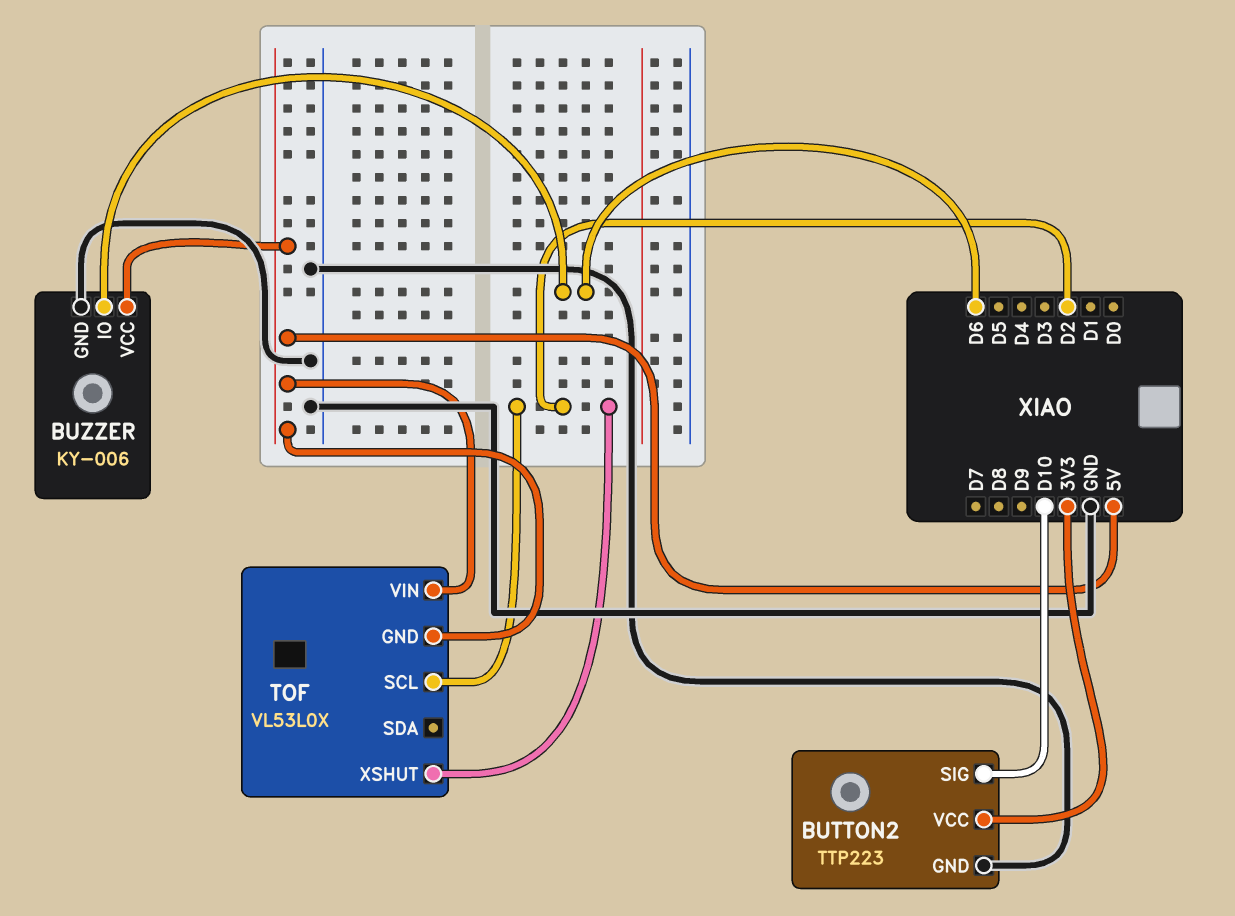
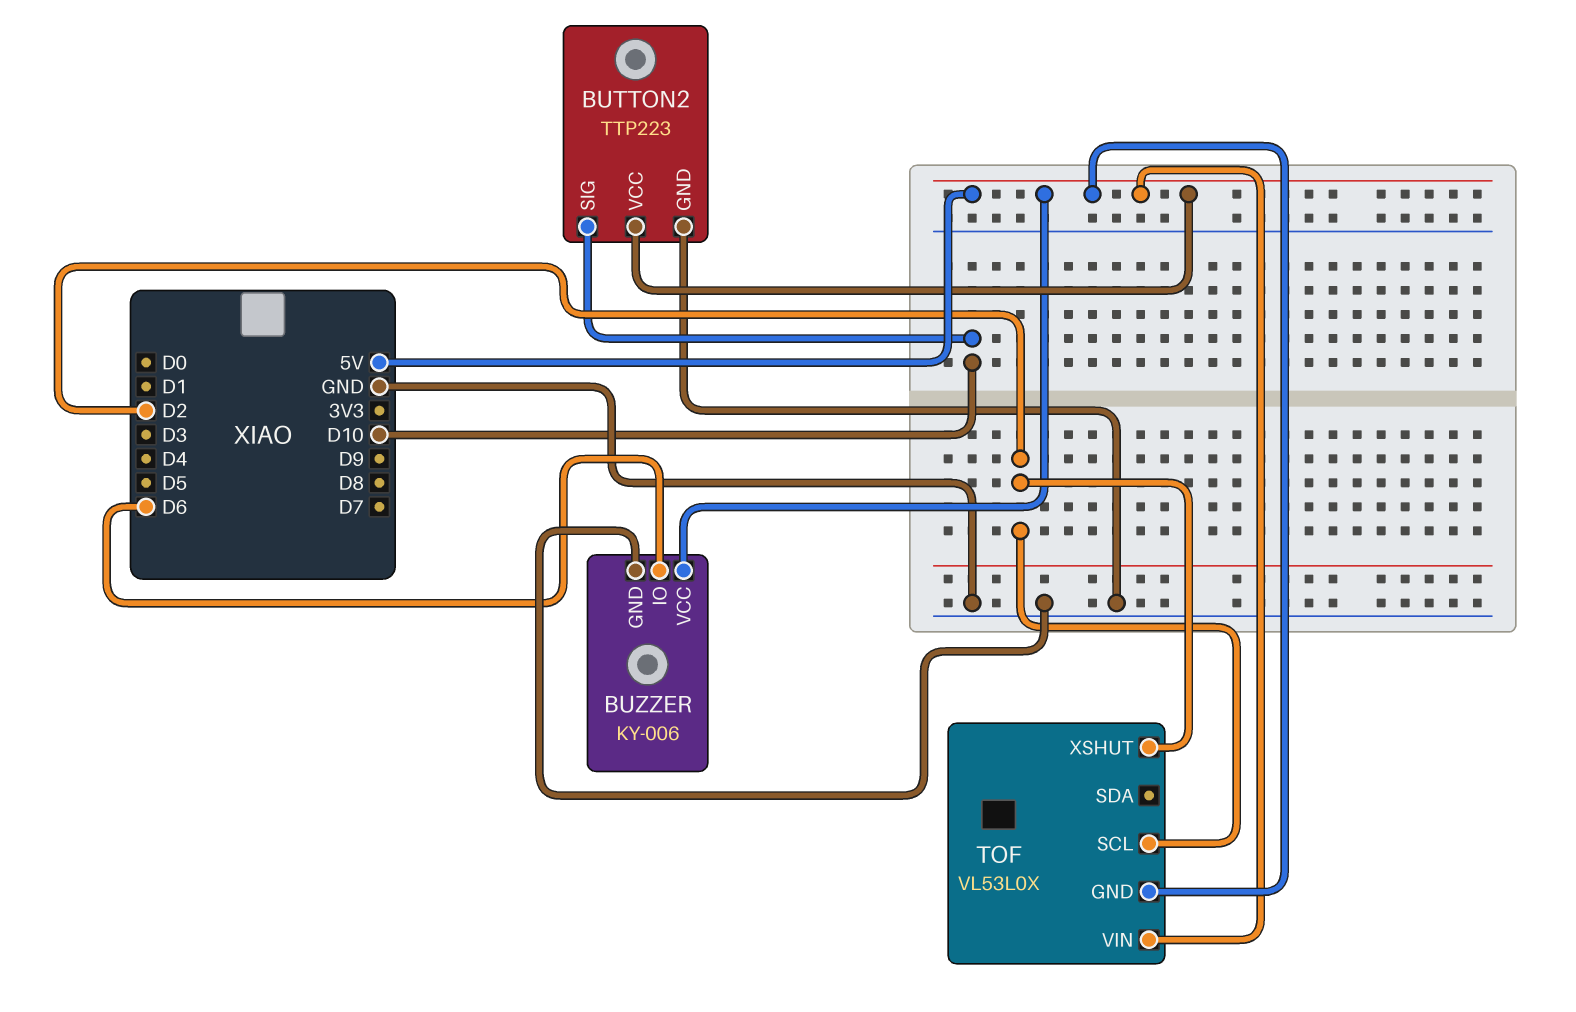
BUTTON2 pin VCC: 3V3 -> 5V

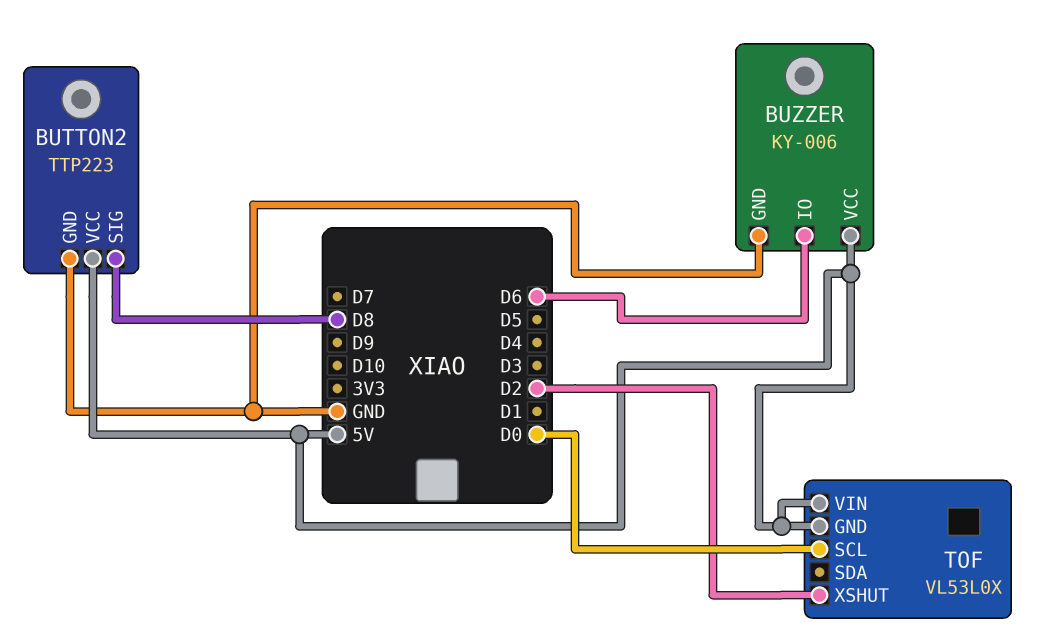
BUTTON2 pin SIG: D10 -> D8
TOF pin SCL: D2 -> D0

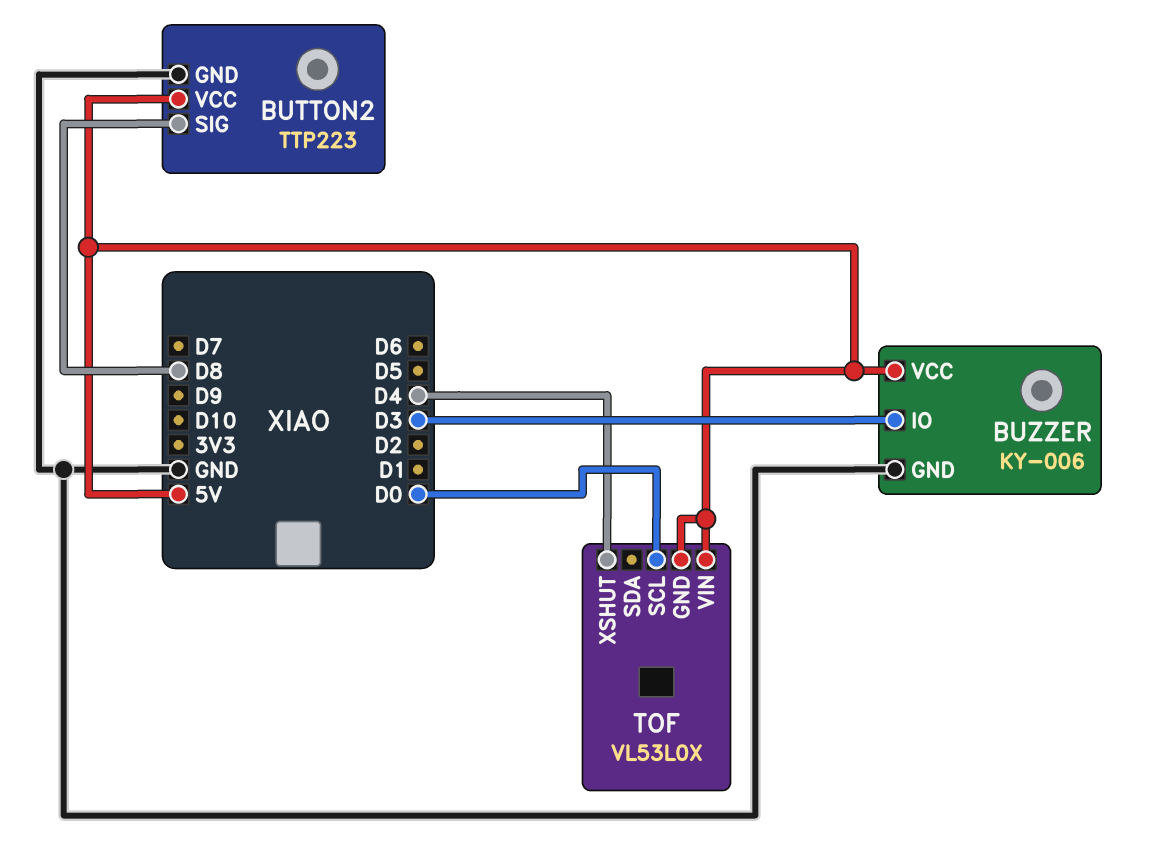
BUZZER pin IO: D6 -> D3
TOF pin XSHUT: D2 -> D4

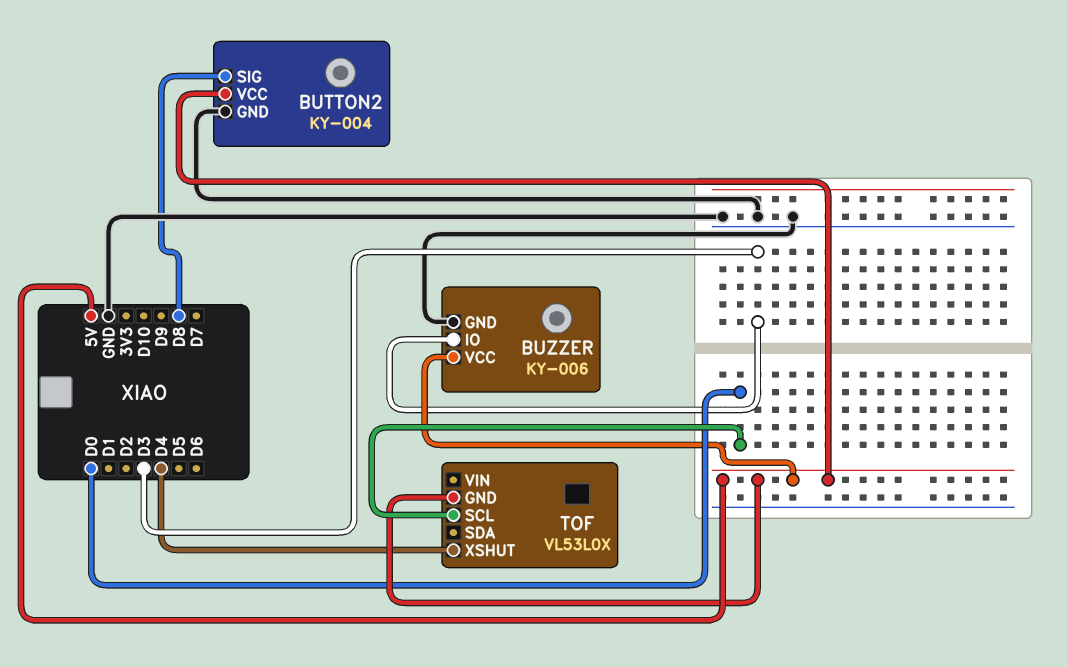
BUTTON2: TTP223 -> KY-004
TOF pin VIN: 5V -> none

